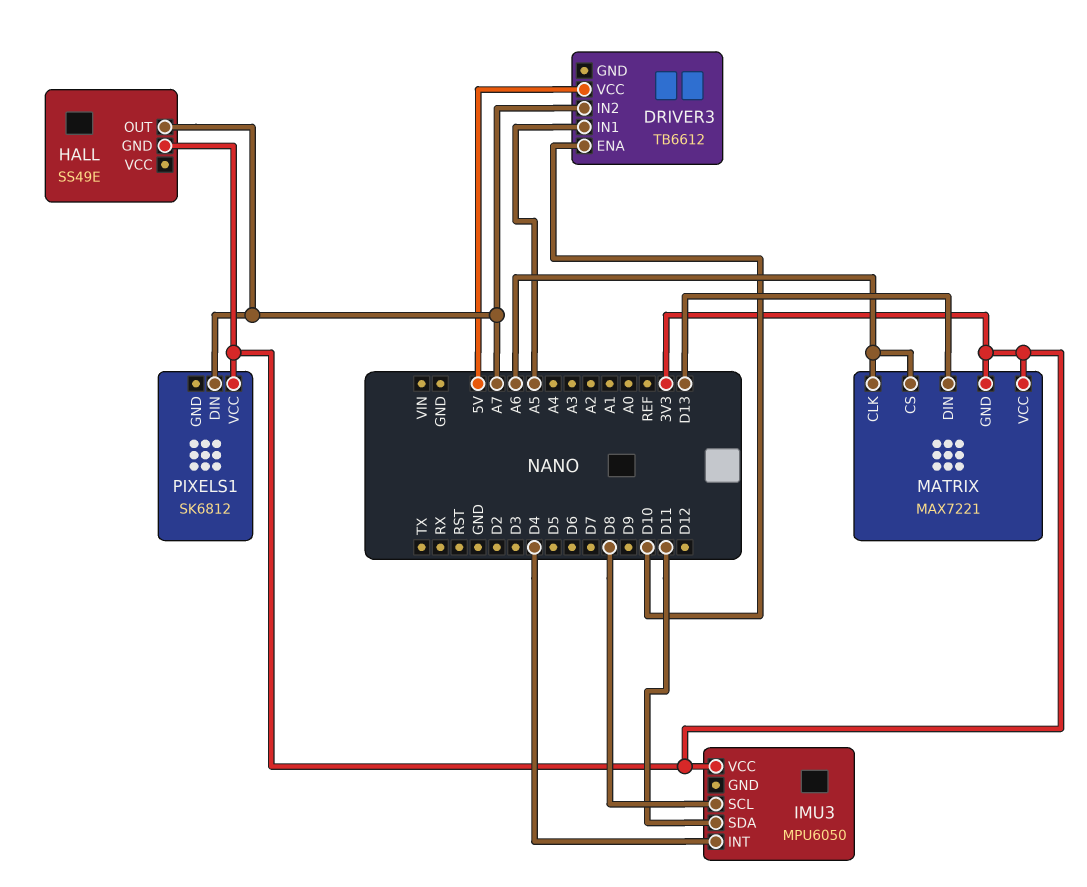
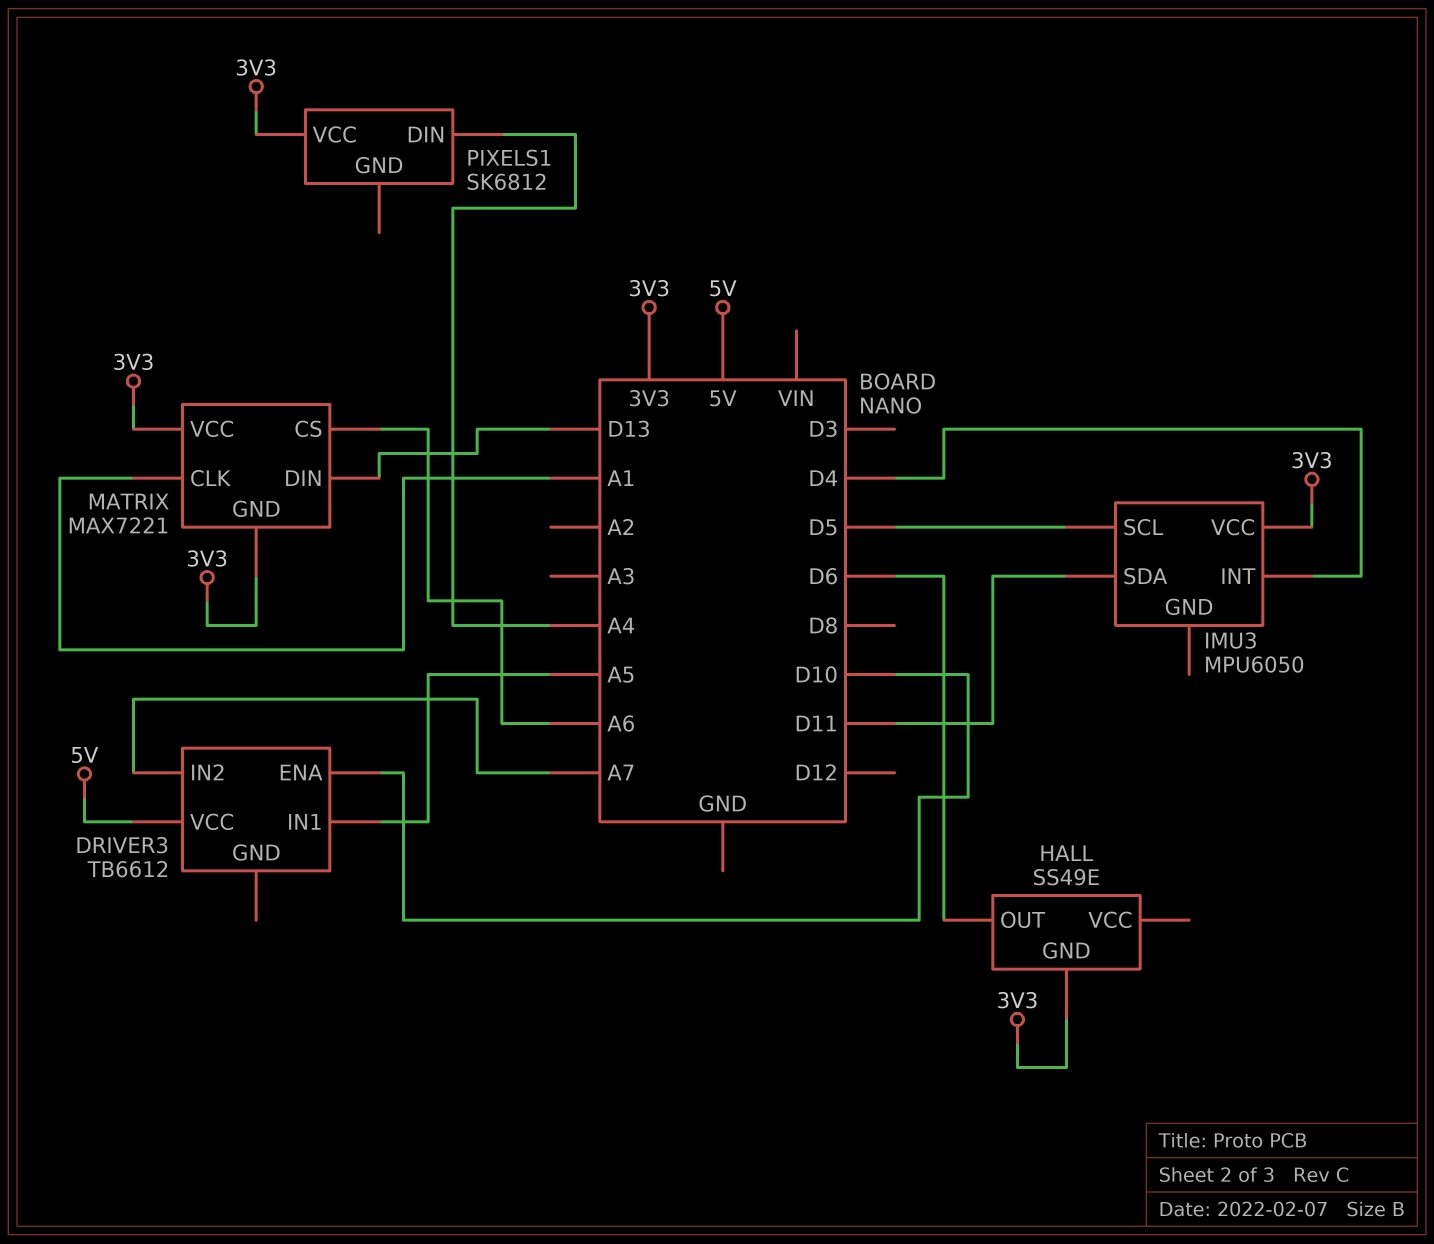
HALL pin OUT: A7 -> D6
IMU3 pin SCL: D8 -> D5
MATRIX pin CLK: A6 -> A1
PIXELS1 pin DIN: A7 -> A4

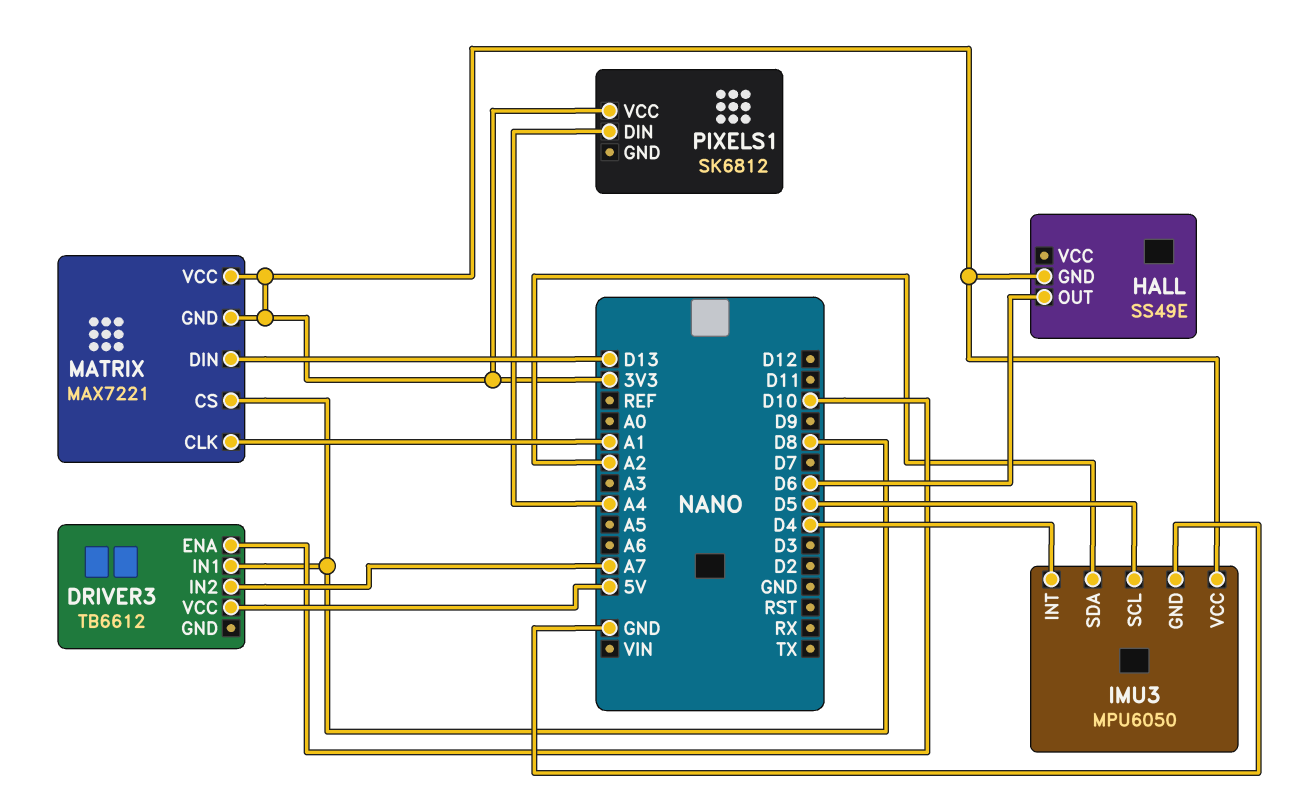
DRIVER3 pin IN1: A5 -> D8
IMU3 pin GND: none -> GND
IMU3 pin SDA: D11 -> A2
MATRIX pin CS: A6 -> D8

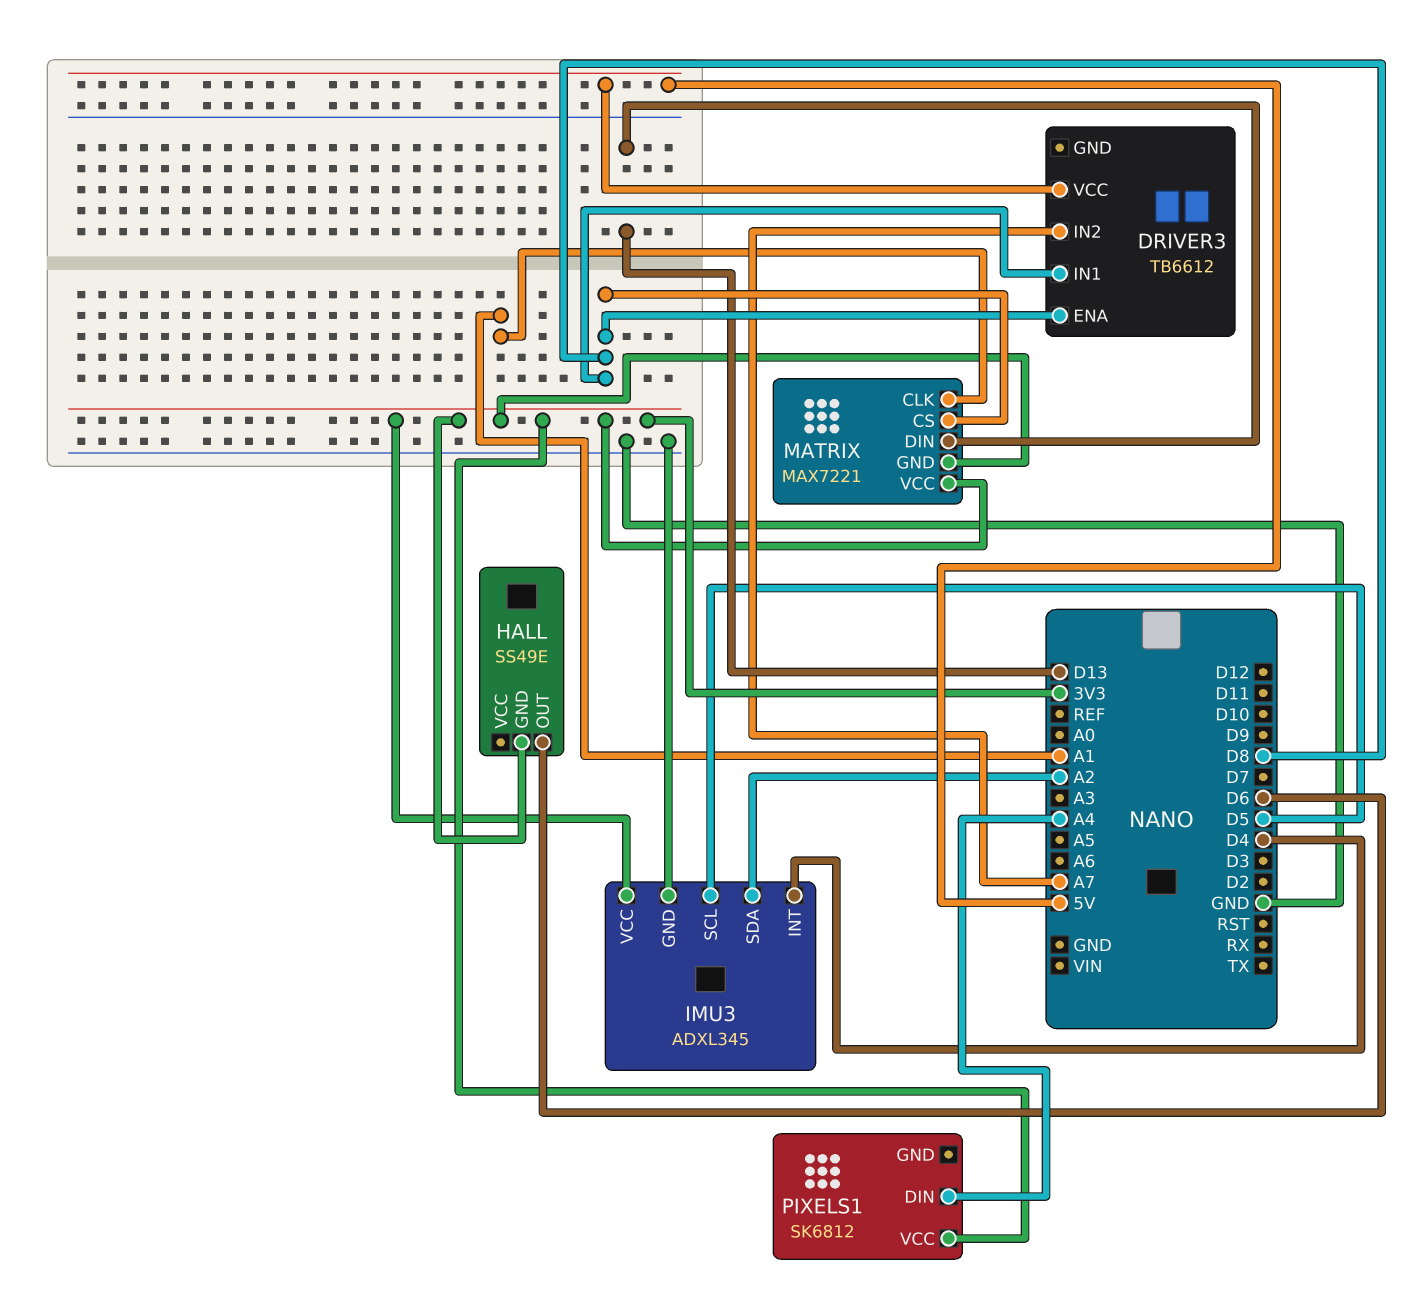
DRIVER3 pin ENA: D10 -> D8
IMU3: MPU6050 -> ADXL345

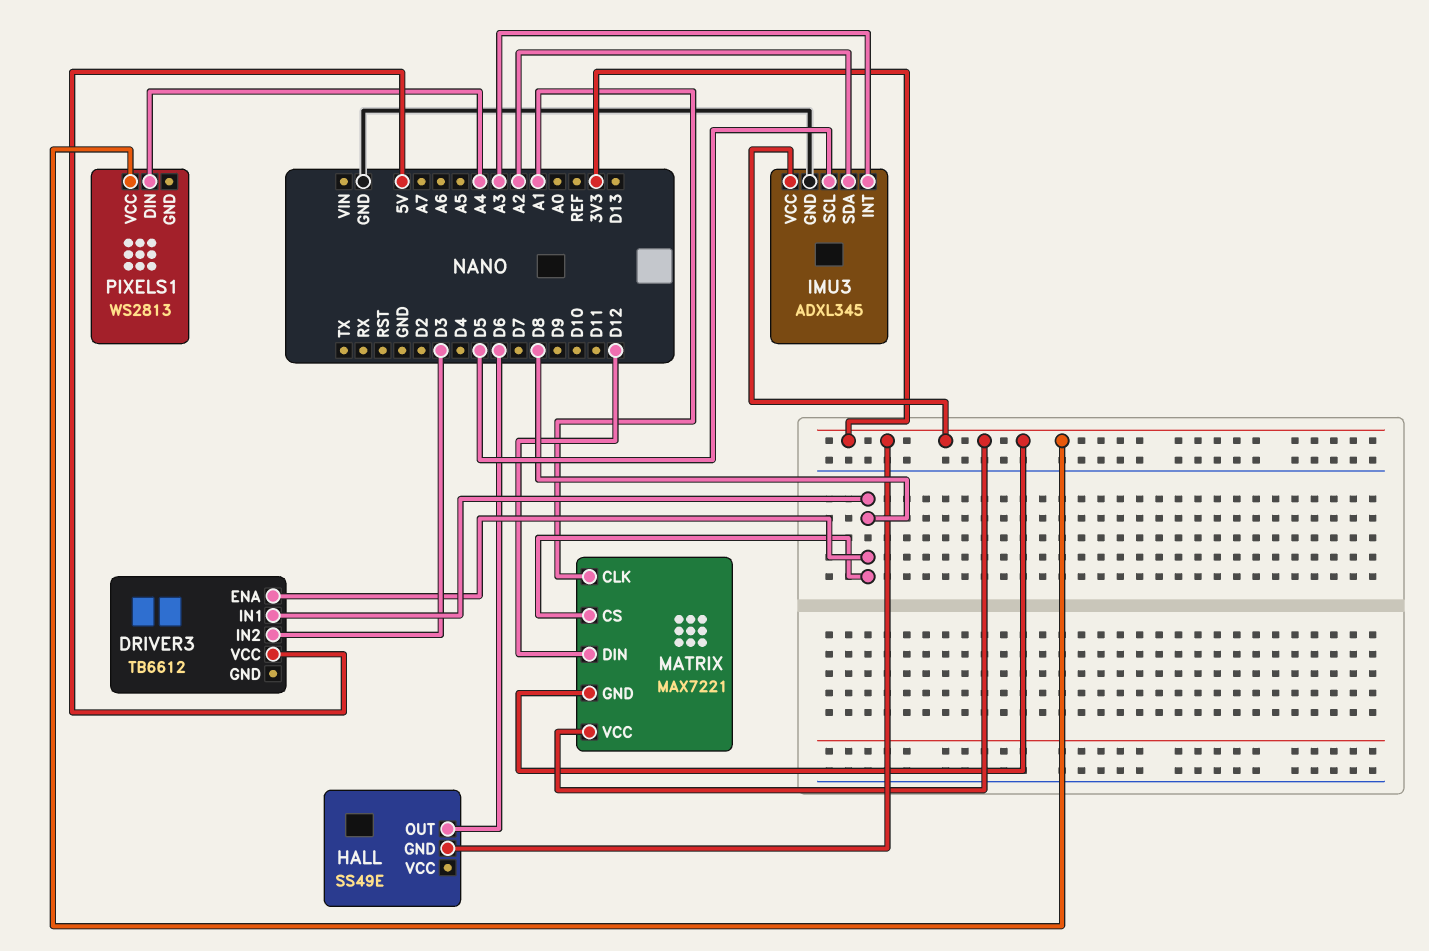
DRIVER3 pin IN2: A7 -> D3
IMU3 pin INT: D4 -> A3
MATRIX pin DIN: D13 -> D12
PIXELS1: SK6812 -> WS2813

